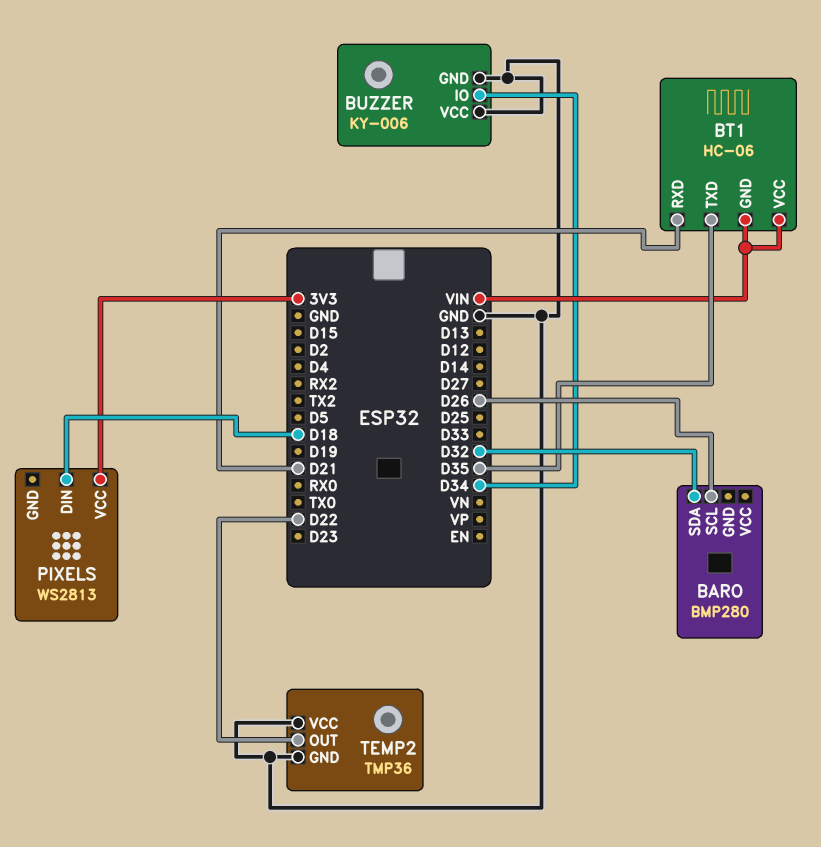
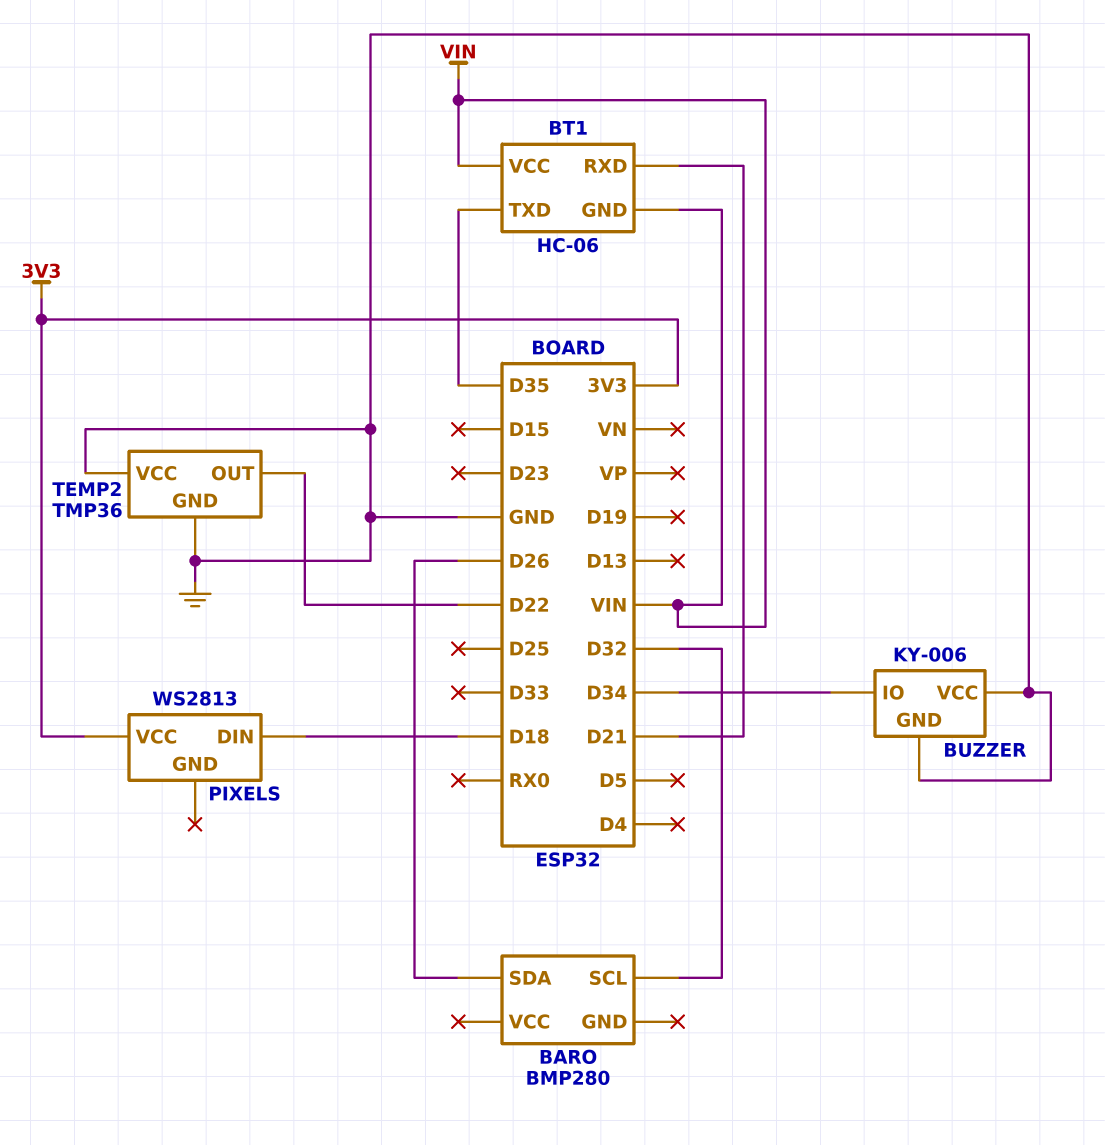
BARO pin SCL: D26 -> D32
BARO pin SDA: D32 -> D26

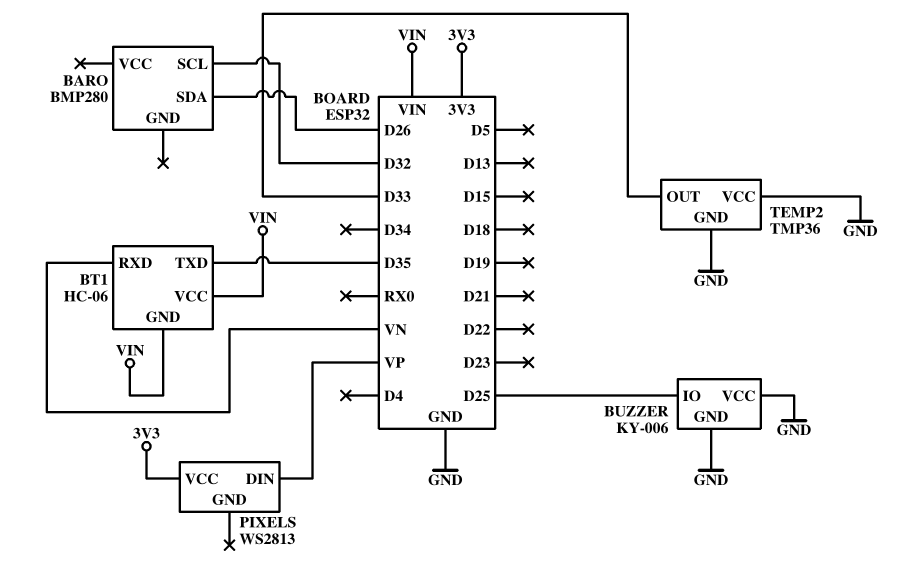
BT1 pin RXD: D21 -> VN
BUZZER pin IO: D34 -> D25
PIXELS pin DIN: D18 -> VP
TEMP2 pin OUT: D22 -> D33

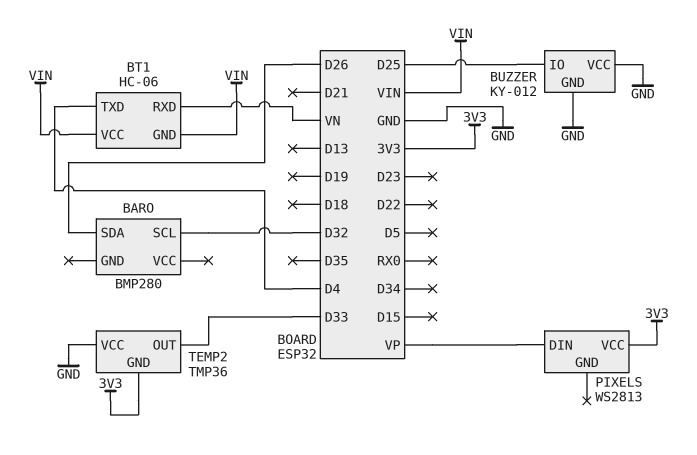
BT1 pin TXD: D35 -> D4
BUZZER: KY-006 -> KY-012
TEMP2 pin GND: GND -> 3V3

